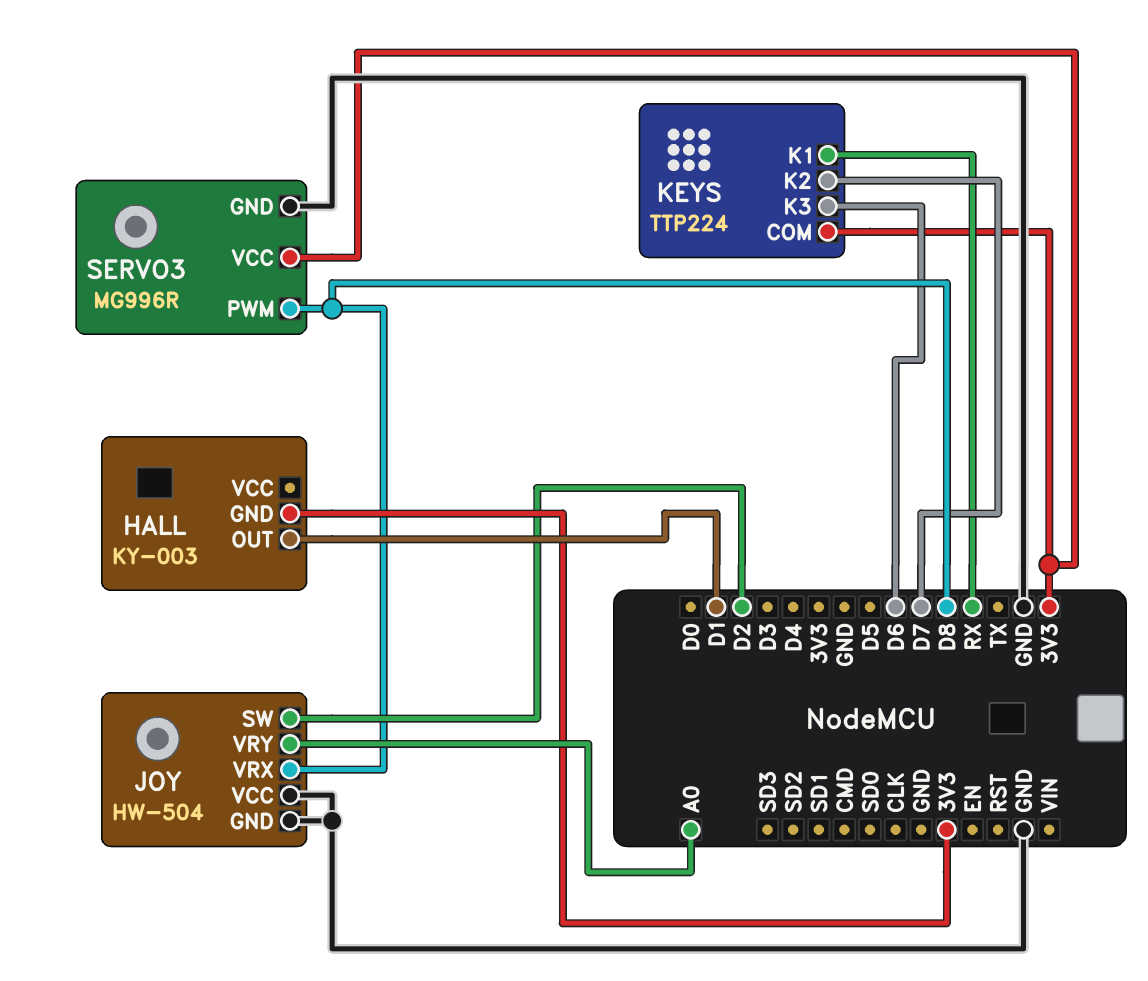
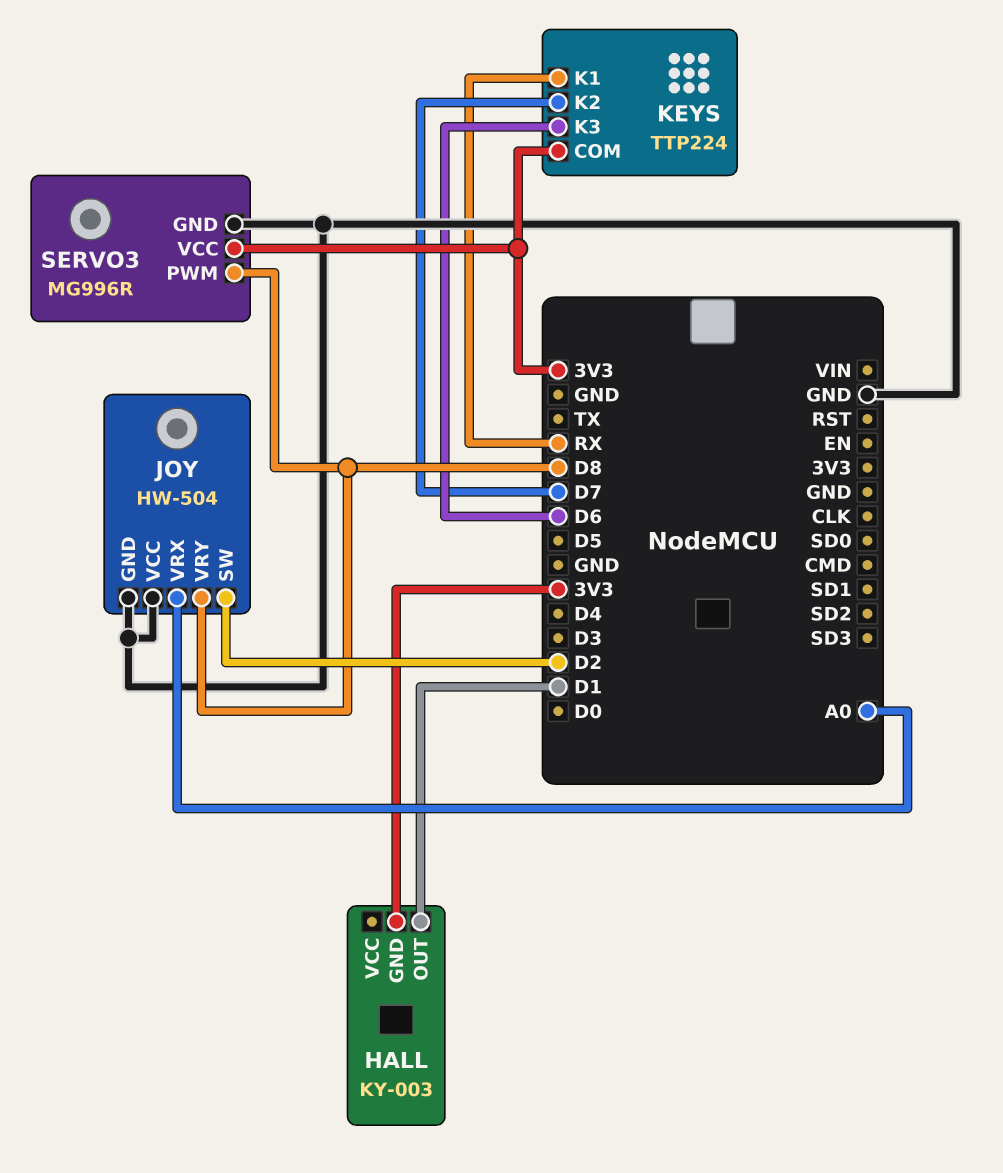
JOY pin VRX: D8 -> A0
JOY pin VRY: A0 -> D8

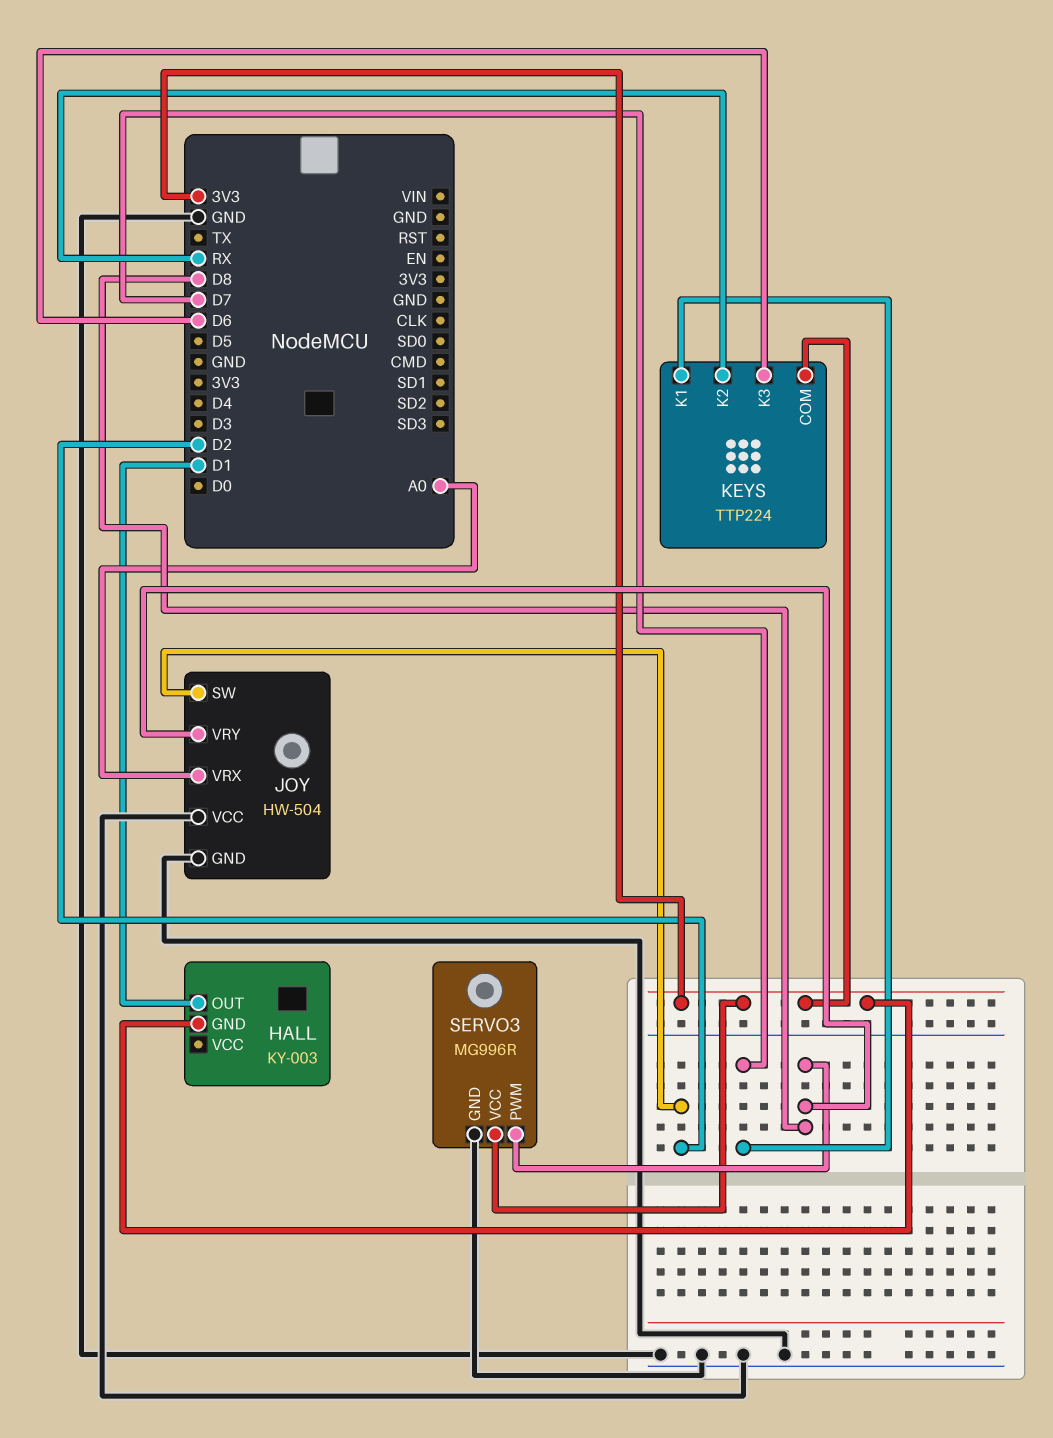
KEYS pin K1: RX -> D7
KEYS pin K2: D7 -> RX

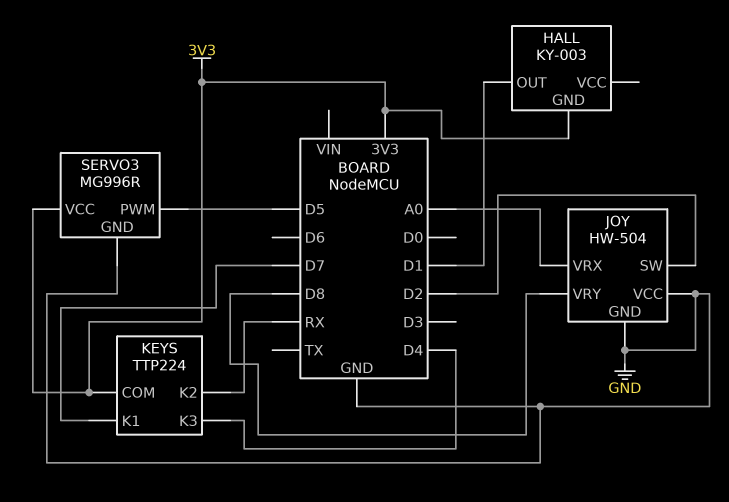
KEYS pin K3: D6 -> D4
SERVO3 pin PWM: D8 -> D5

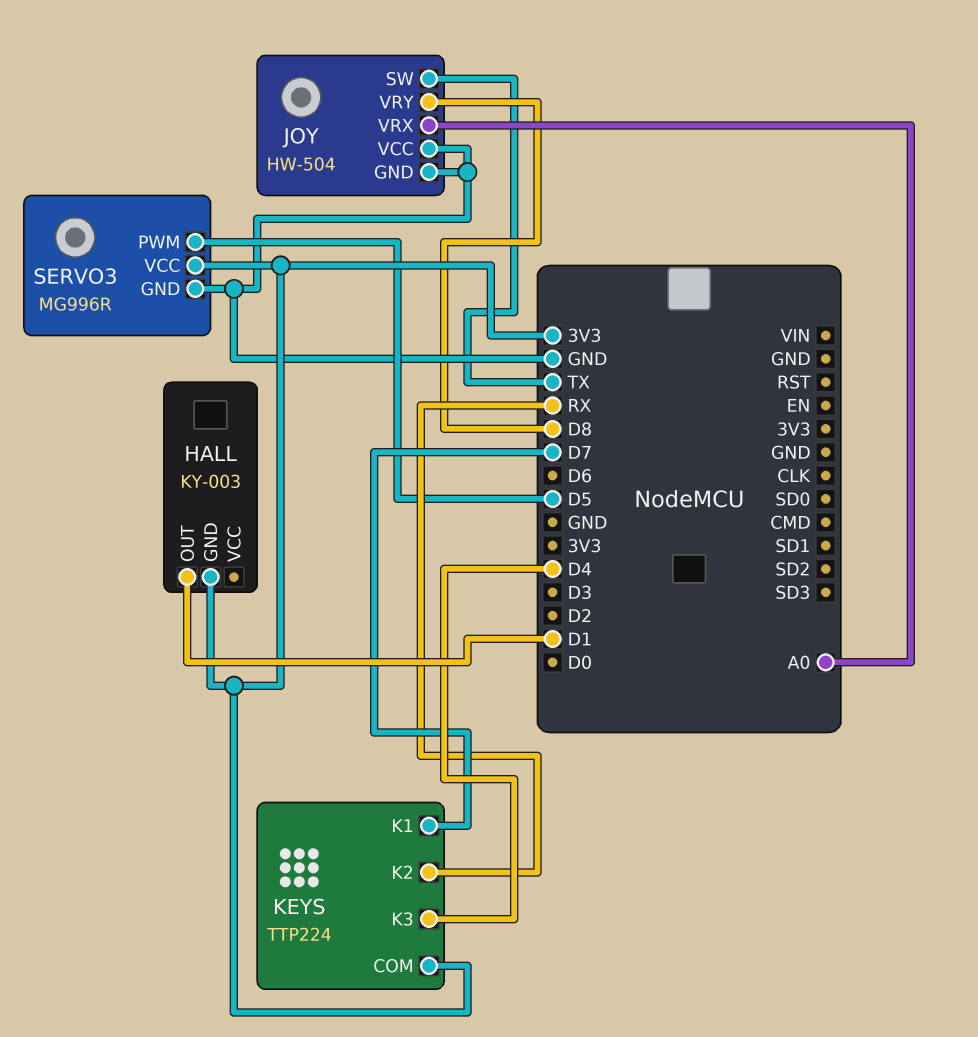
JOY pin SW: D2 -> TX

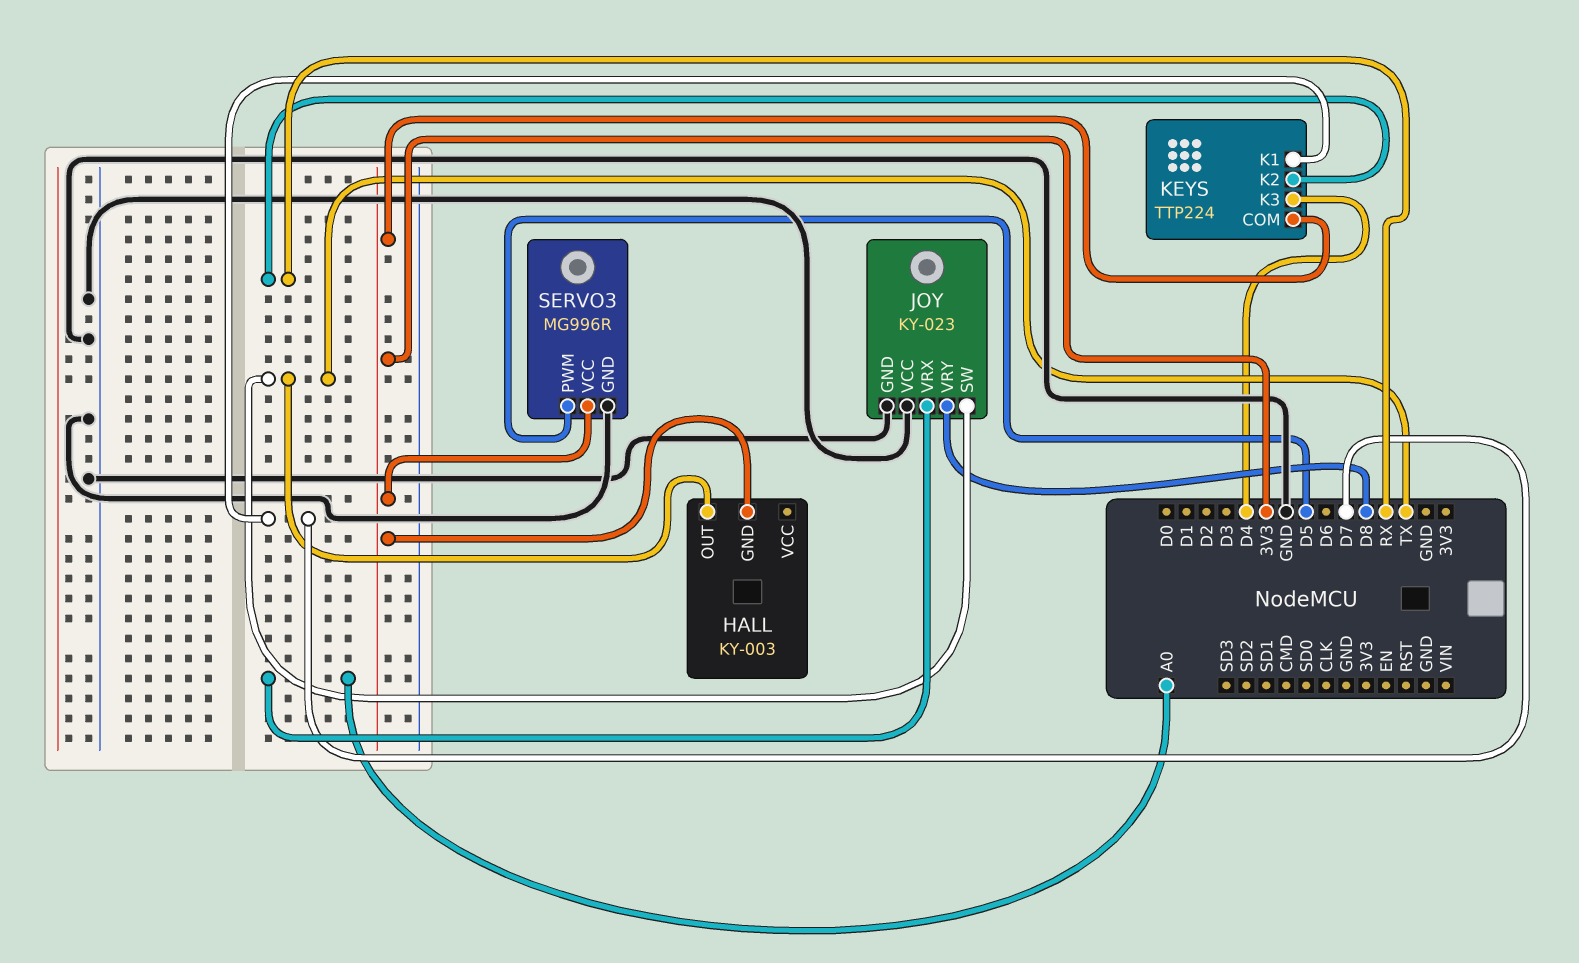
HALL pin OUT: D1 -> TX
JOY: HW-504 -> KY-023

